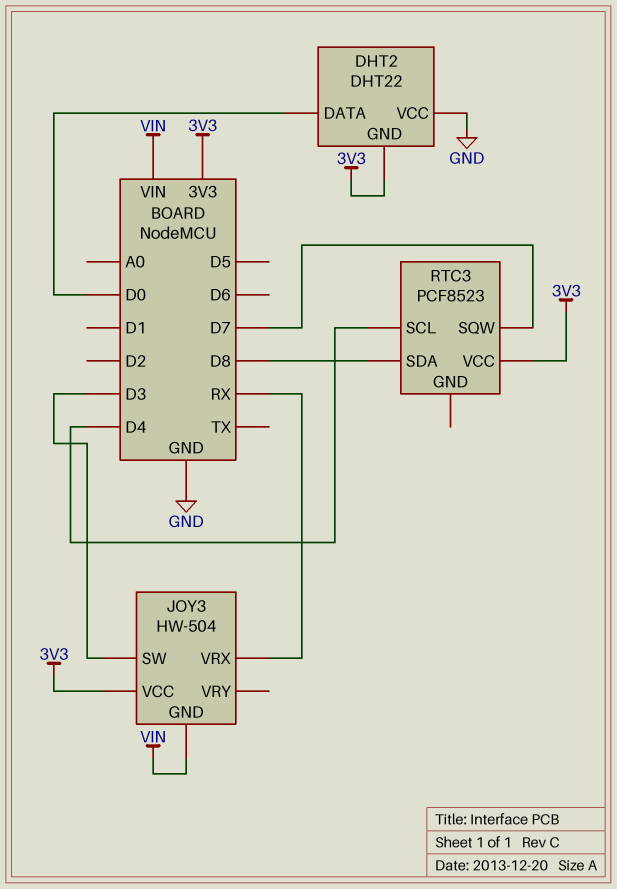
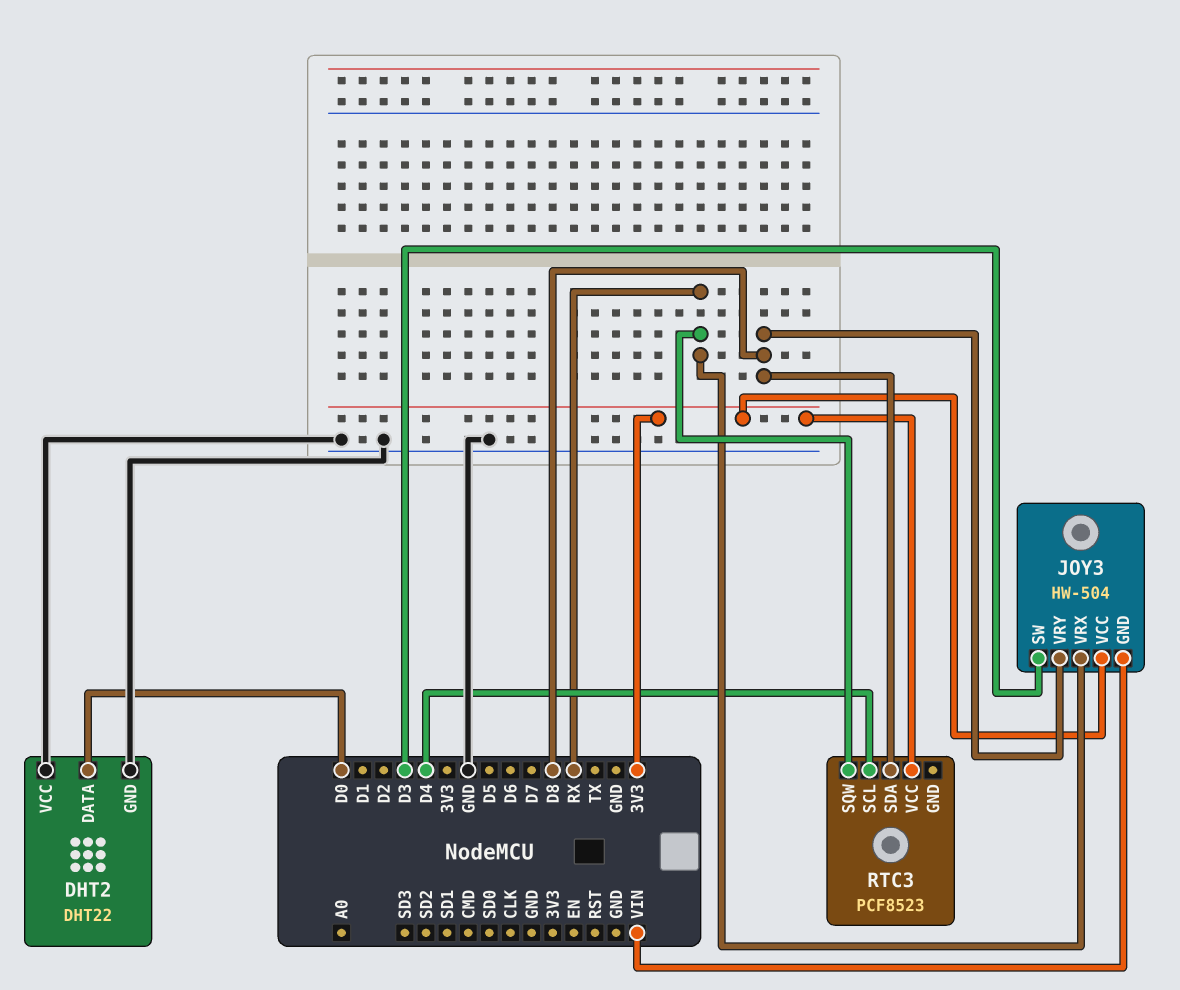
DHT2 pin GND: 3V3 -> GND
JOY3 pin VRY: none -> D8
RTC3 pin SQW: D7 -> RX

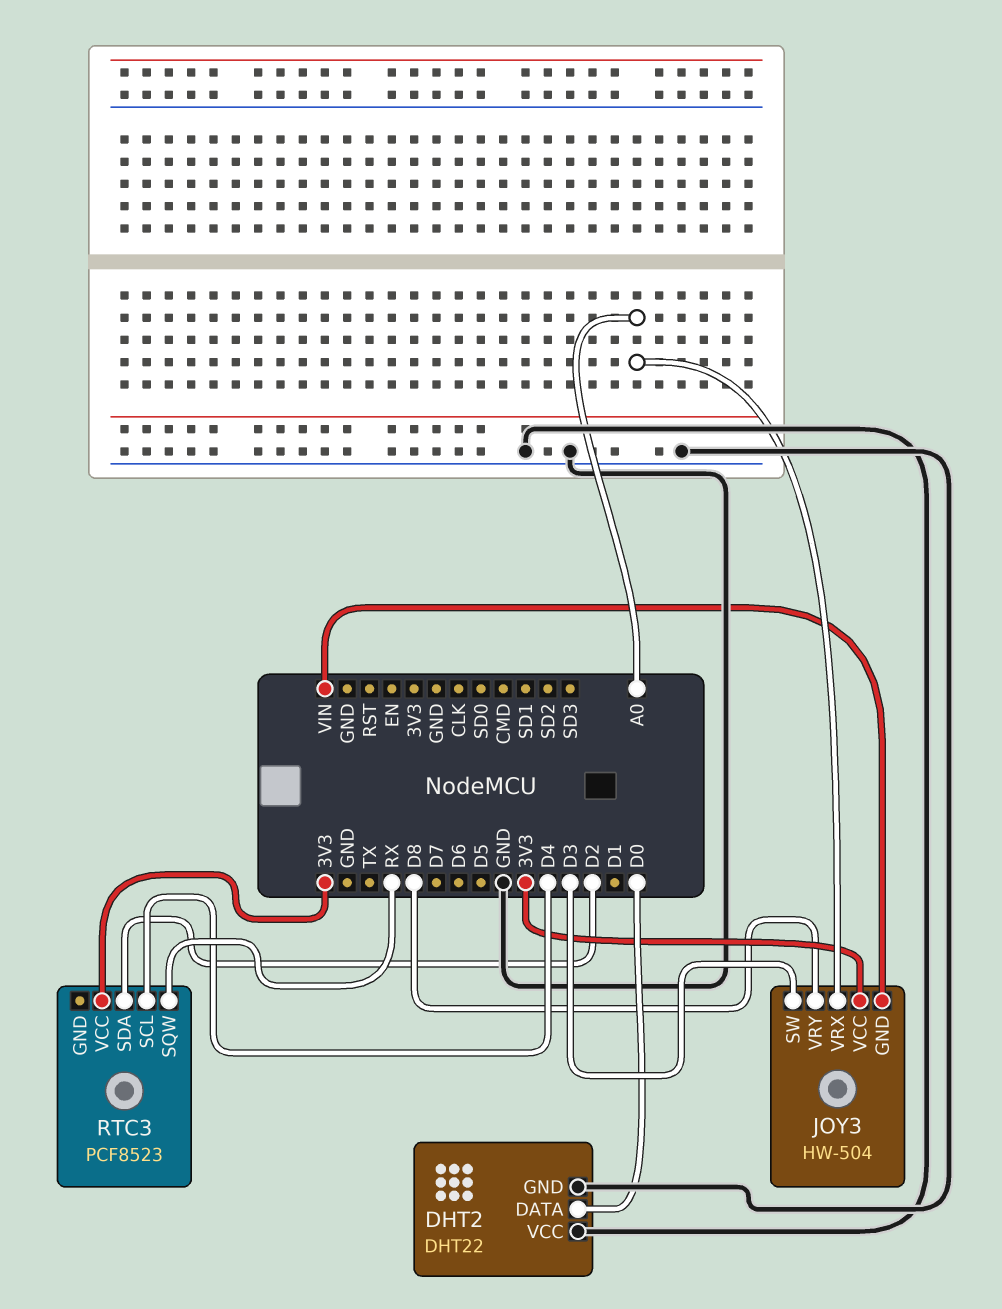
JOY3 pin VRX: RX -> A0
RTC3 pin SDA: D8 -> D2

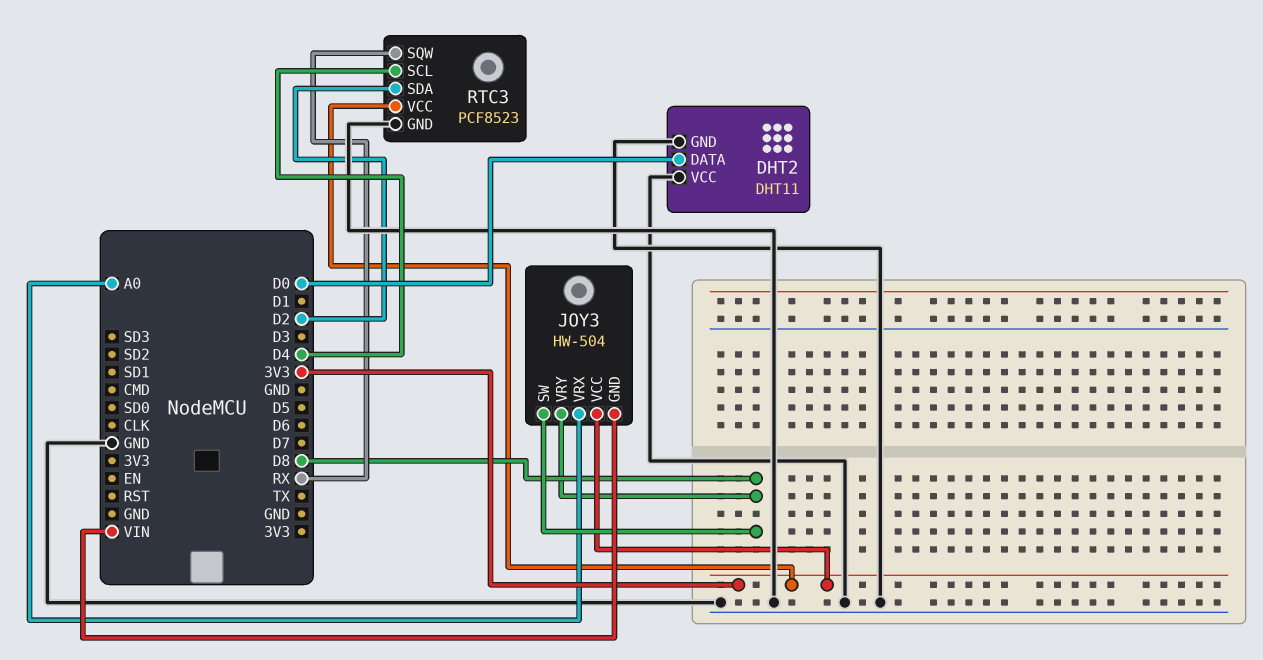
DHT2: DHT22 -> DHT11
JOY3 pin SW: D3 -> D8
RTC3 pin GND: none -> GND

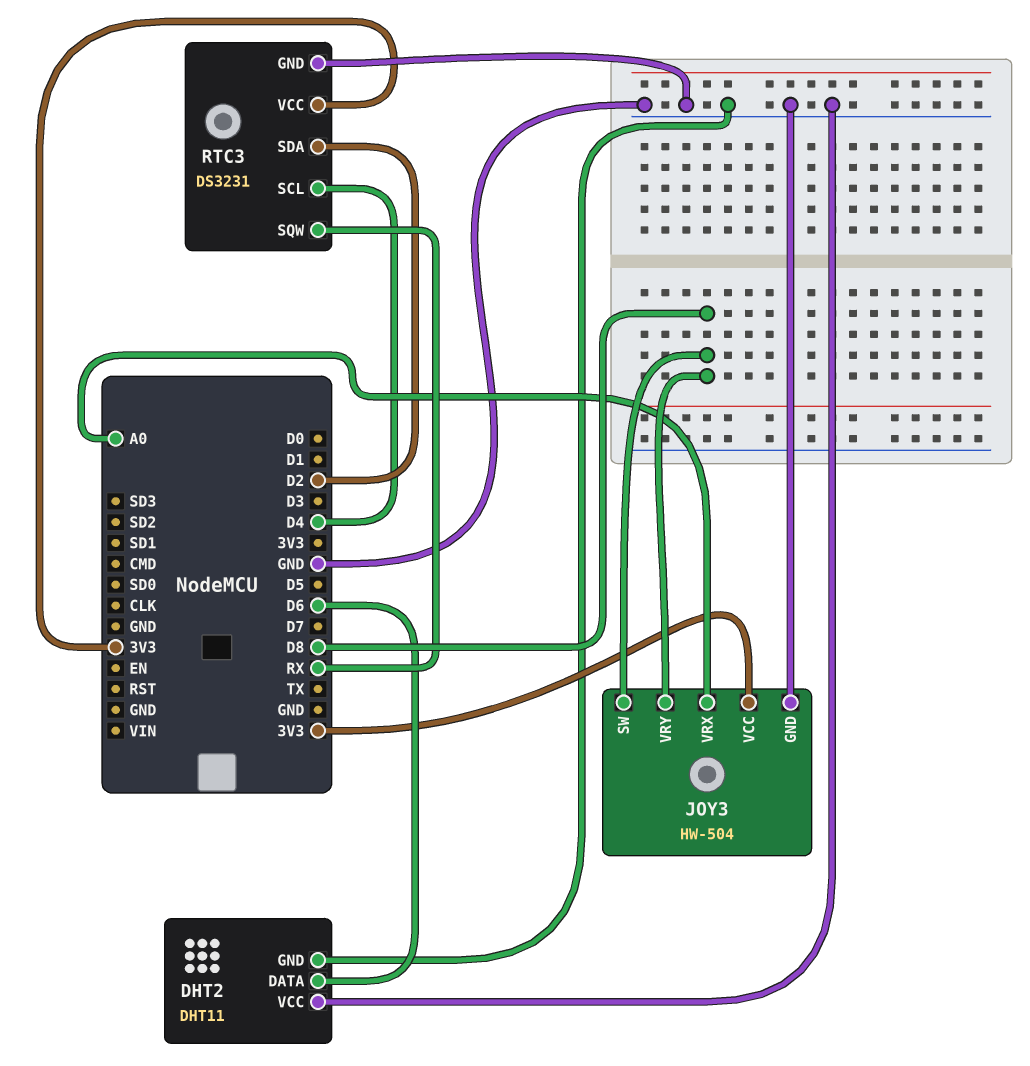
DHT2 pin DATA: D0 -> D6
JOY3 pin GND: VIN -> GND
RTC3: PCF8523 -> DS3231

